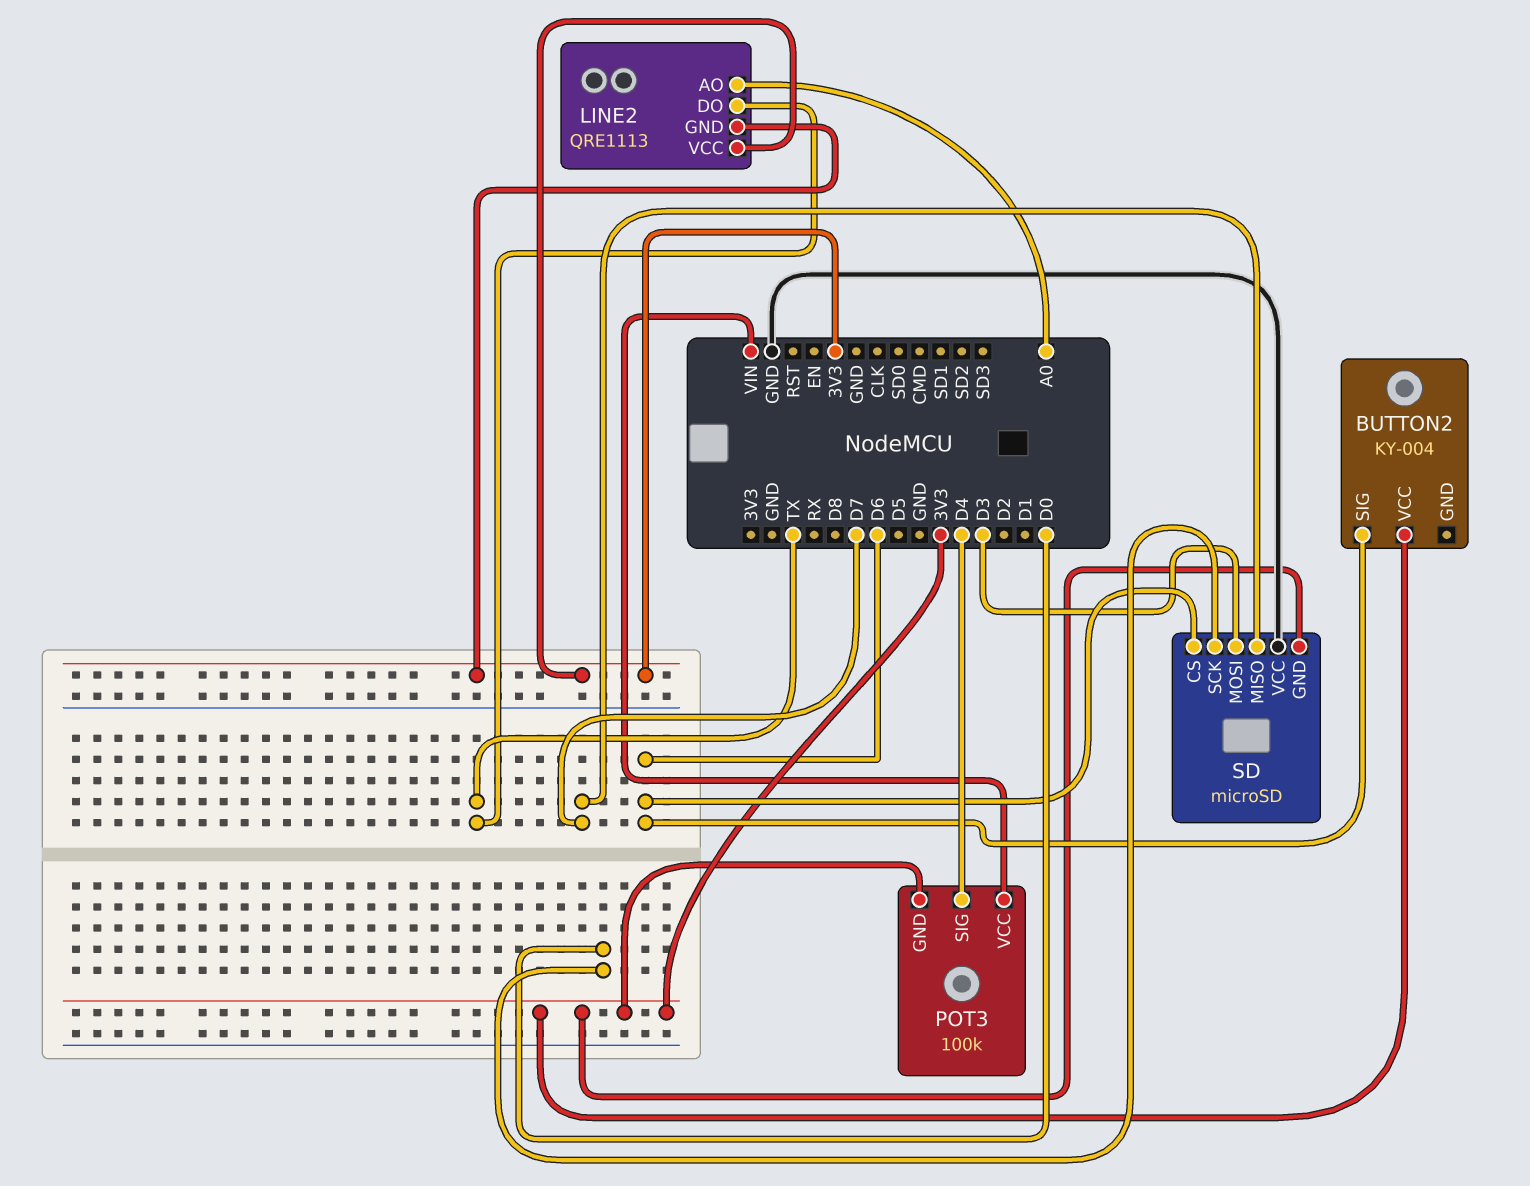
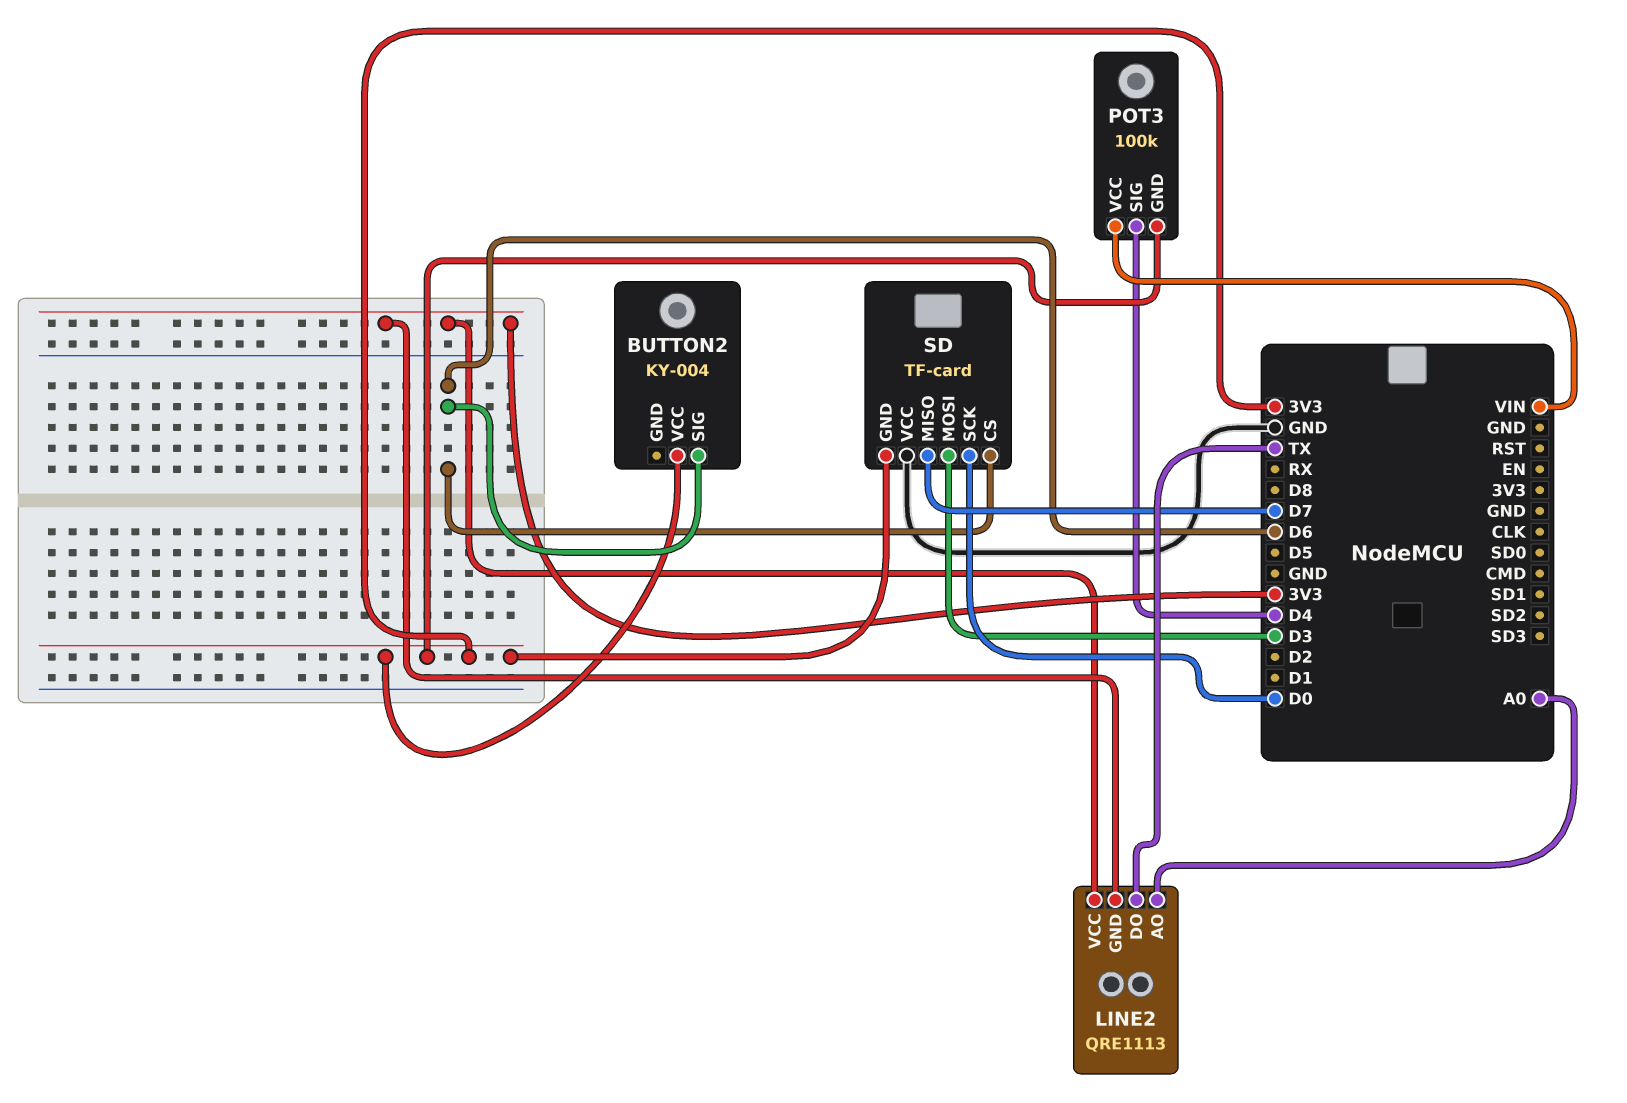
SD: microSD -> TF-card

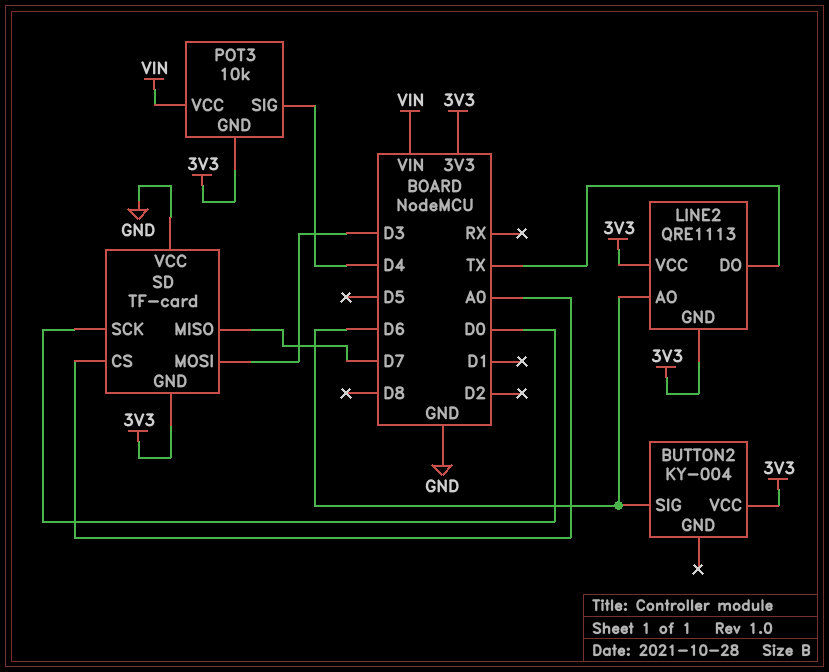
LINE2 pin AO: A0 -> D6
POT3: 100k -> 10k
SD pin CS: D6 -> A0

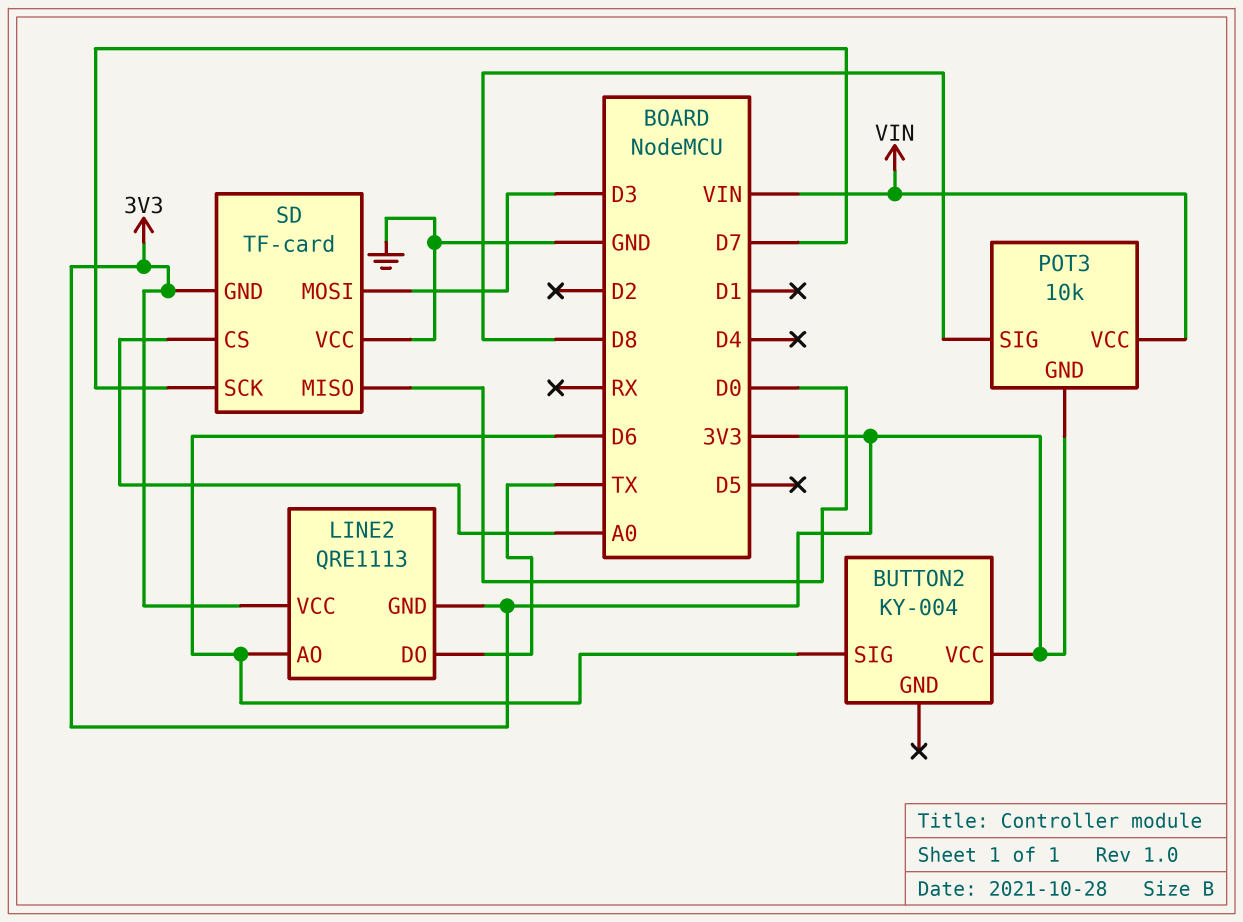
POT3 pin SIG: D4 -> D8
SD pin MISO: D7 -> D0
SD pin SCK: D0 -> D7

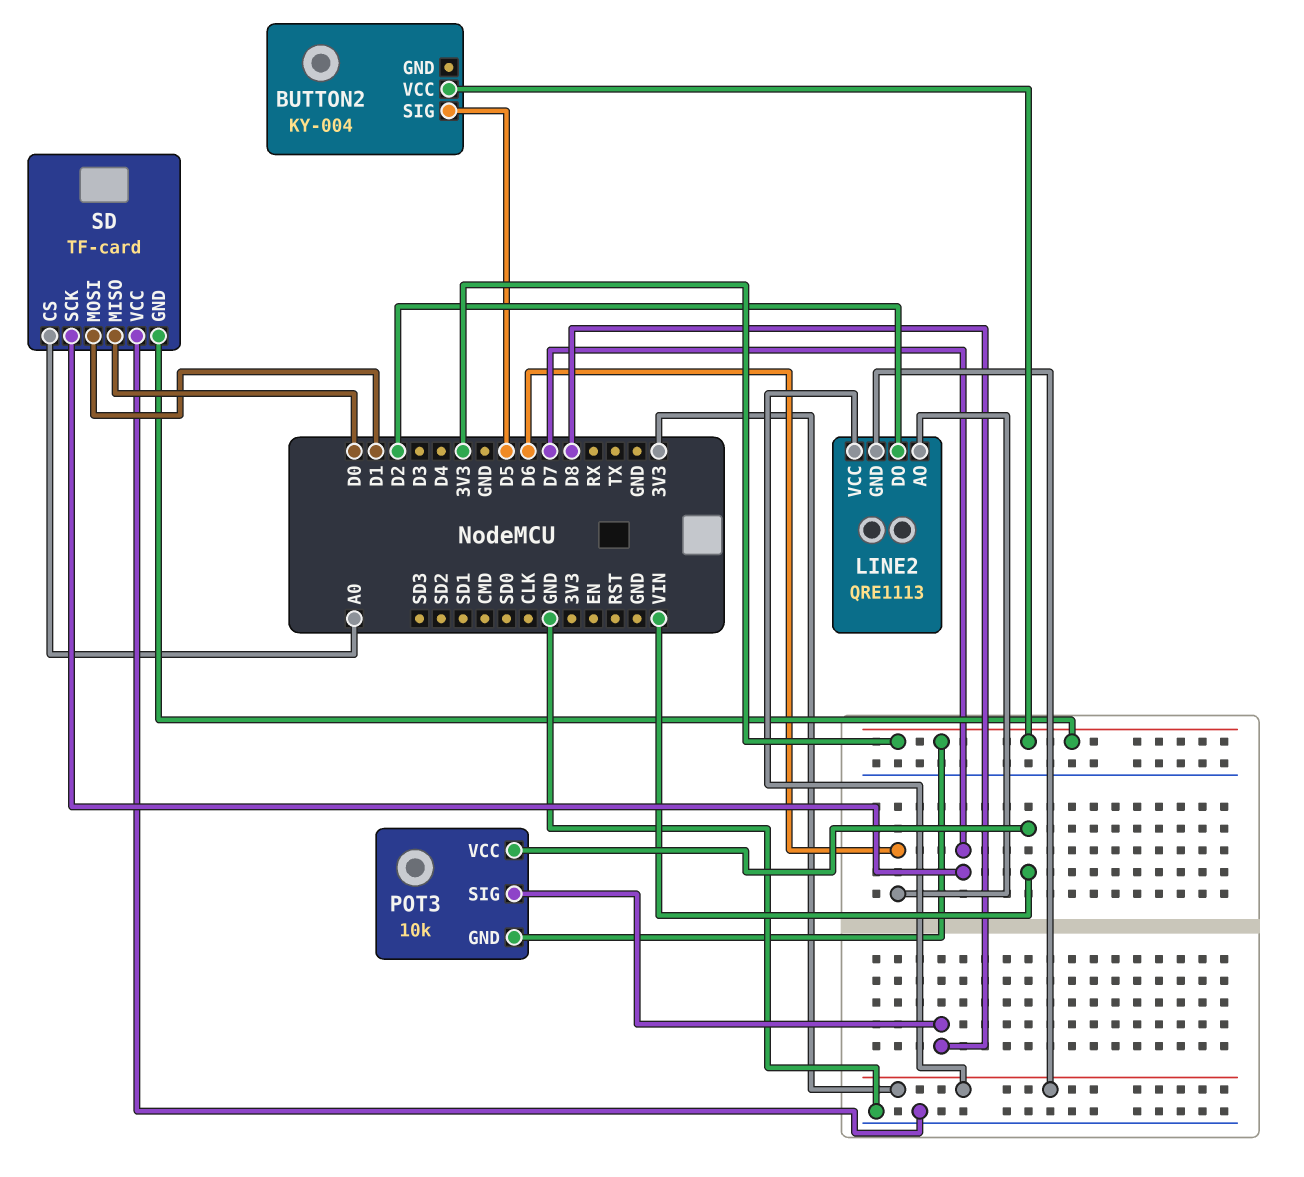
BUTTON2 pin SIG: D6 -> D5
LINE2 pin DO: TX -> D2
SD pin MOSI: D3 -> D1

